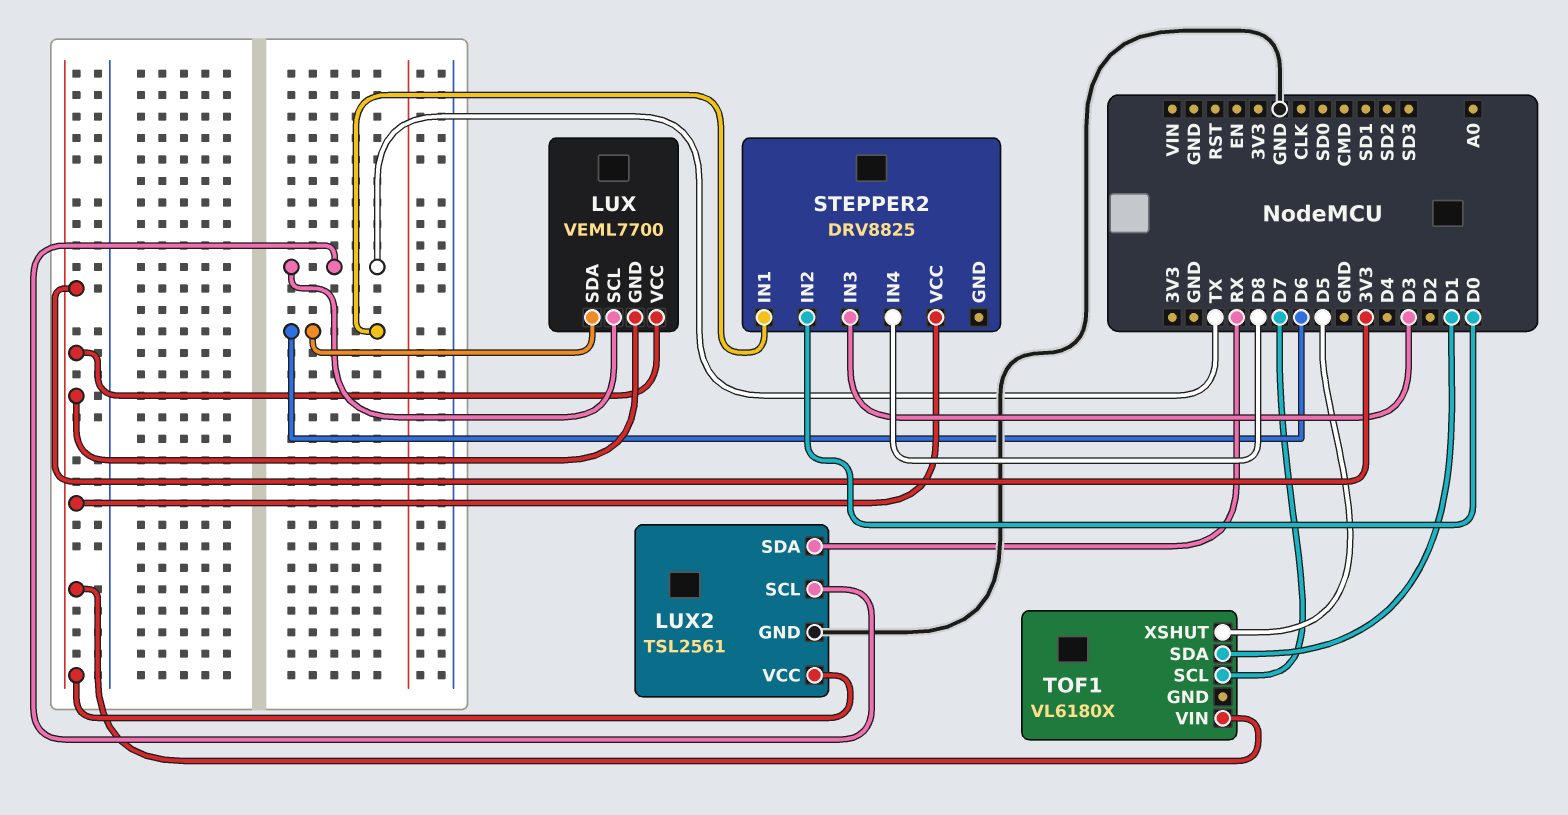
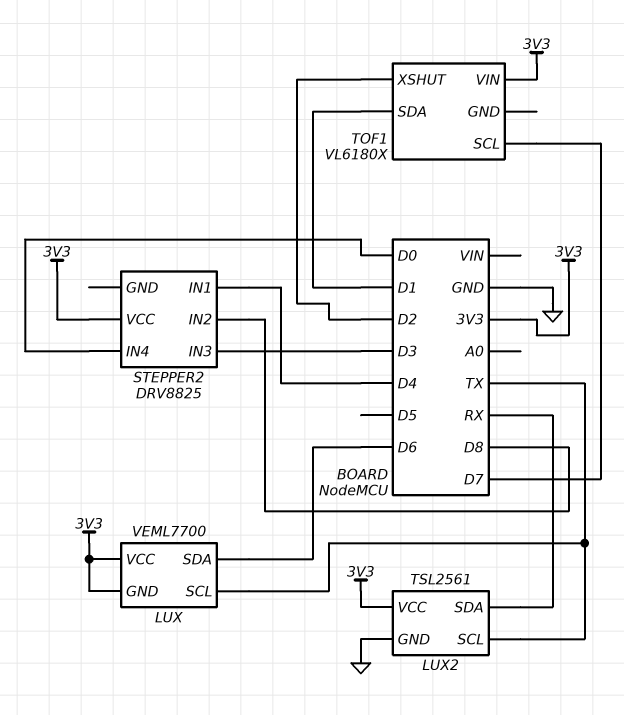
STEPPER2 pin IN1: D6 -> D4
STEPPER2 pin IN2: D0 -> D8
STEPPER2 pin IN4: D8 -> D0
TOF1 pin XSHUT: D5 -> D2

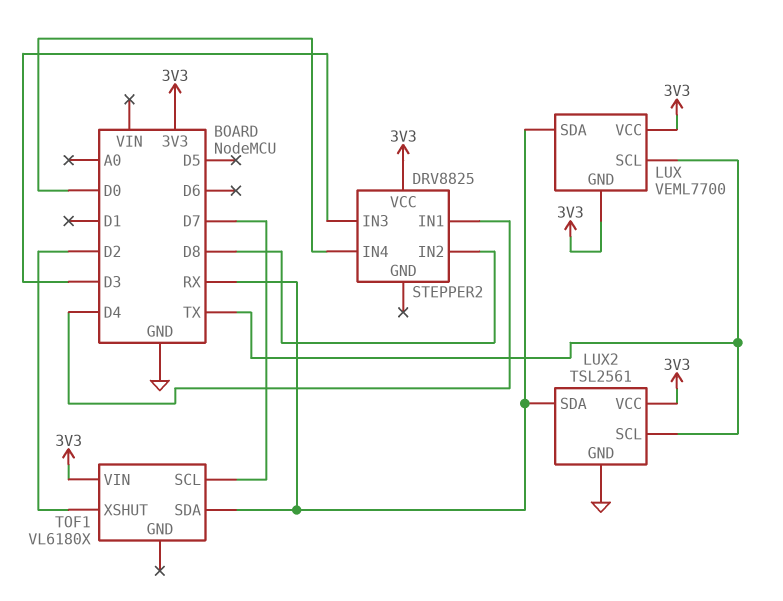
LUX pin SDA: D6 -> RX
TOF1 pin SDA: D1 -> RX

